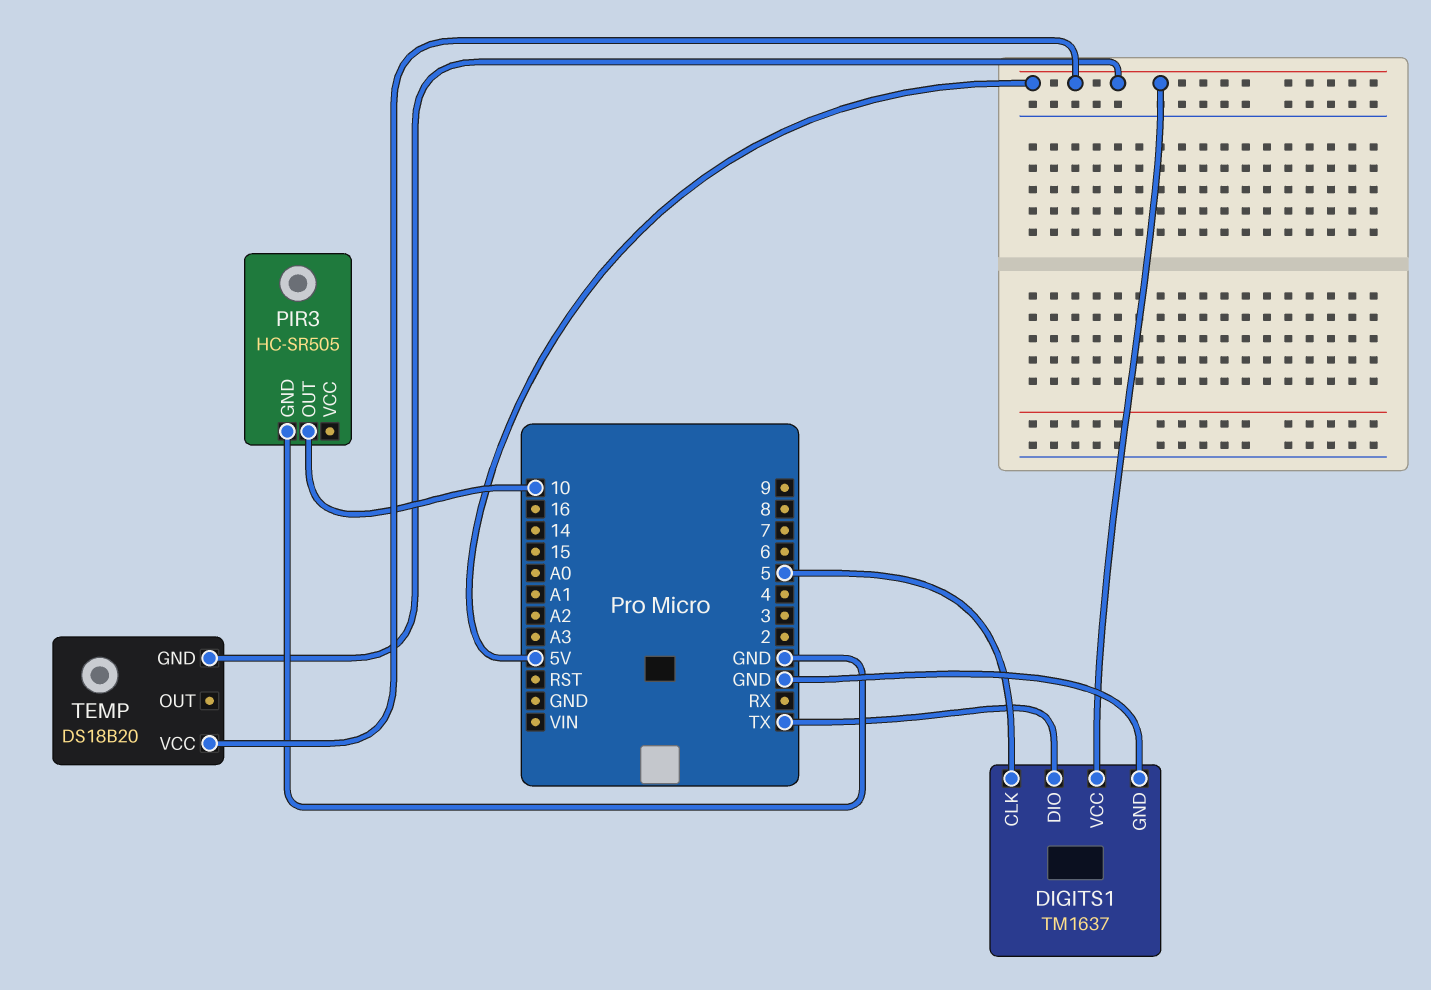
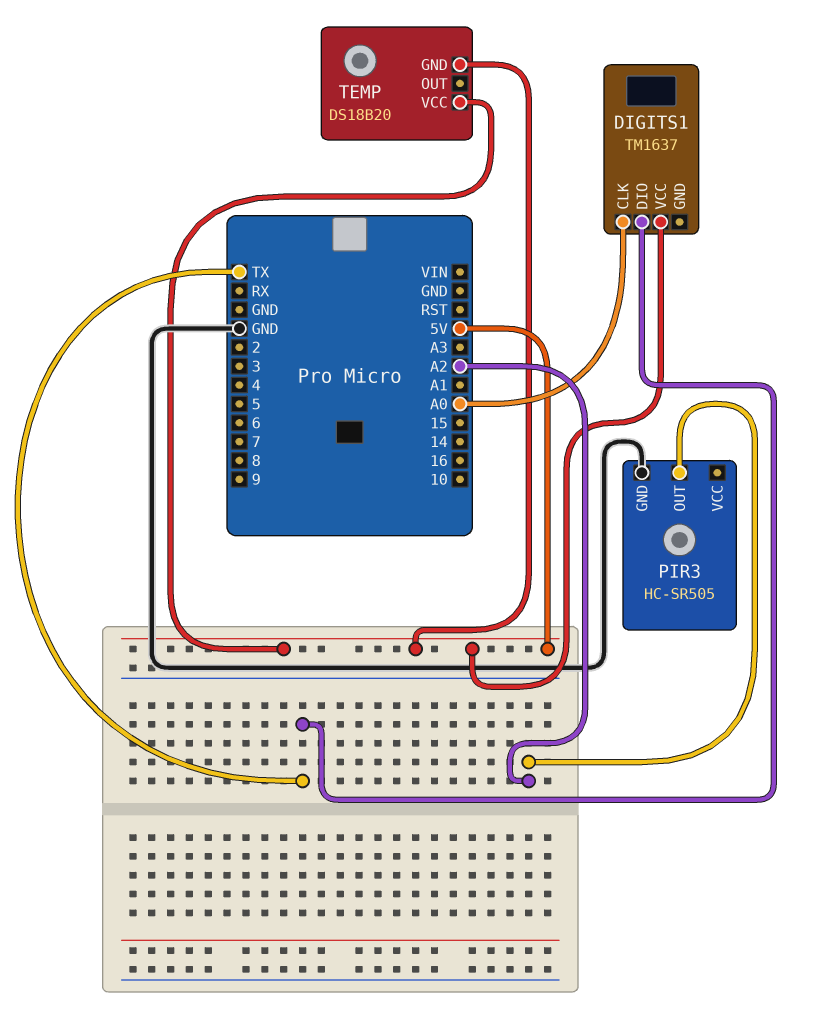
DIGITS1 pin CLK: 5 -> A0
DIGITS1 pin GND: GND -> none
PIR3 pin OUT: 10 -> A2

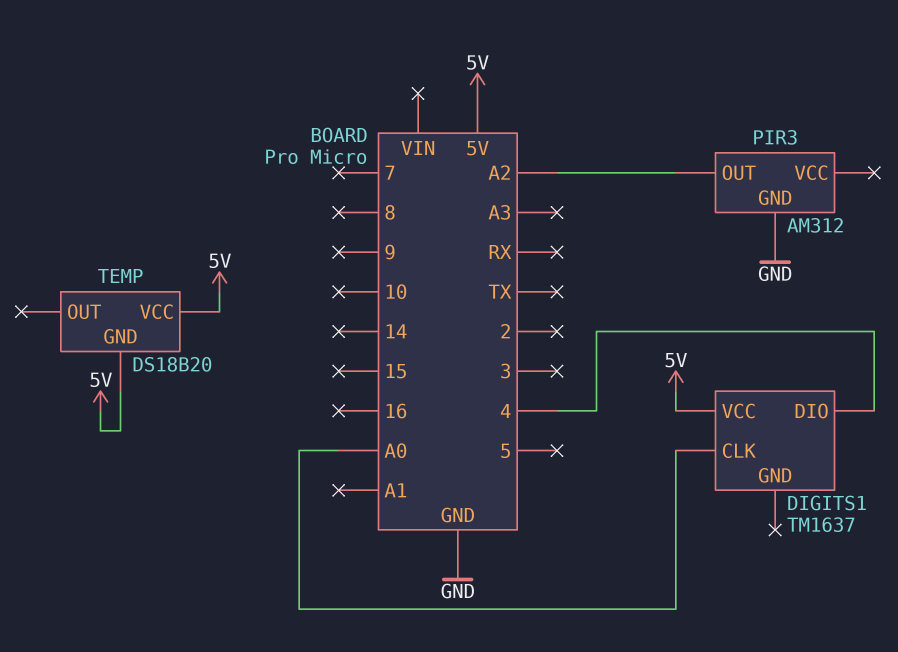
DIGITS1 pin DIO: TX -> 4
PIR3: HC-SR505 -> AM312

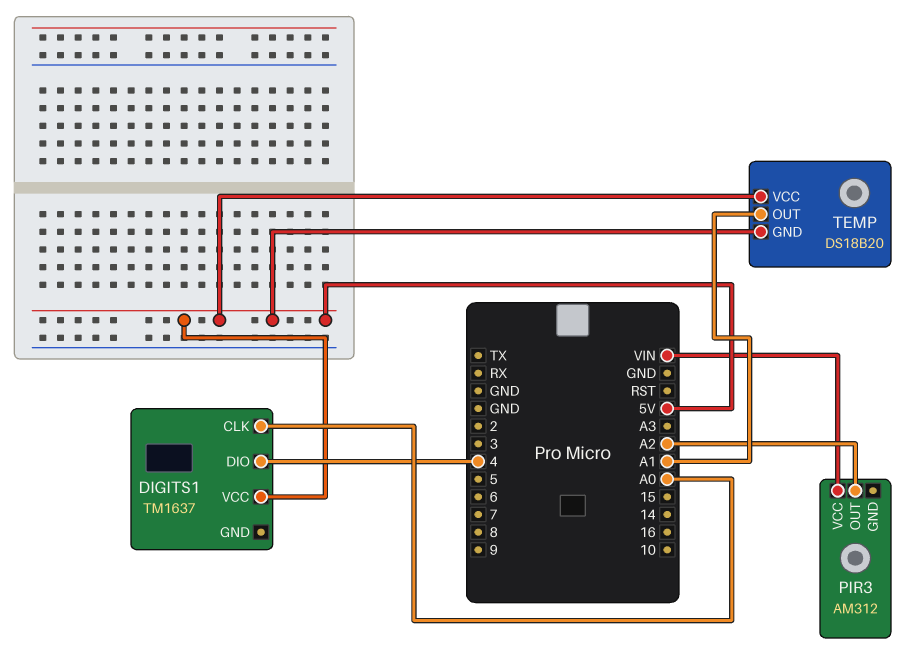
PIR3 pin GND: GND -> none
PIR3 pin VCC: none -> VIN
TEMP pin OUT: none -> A1

